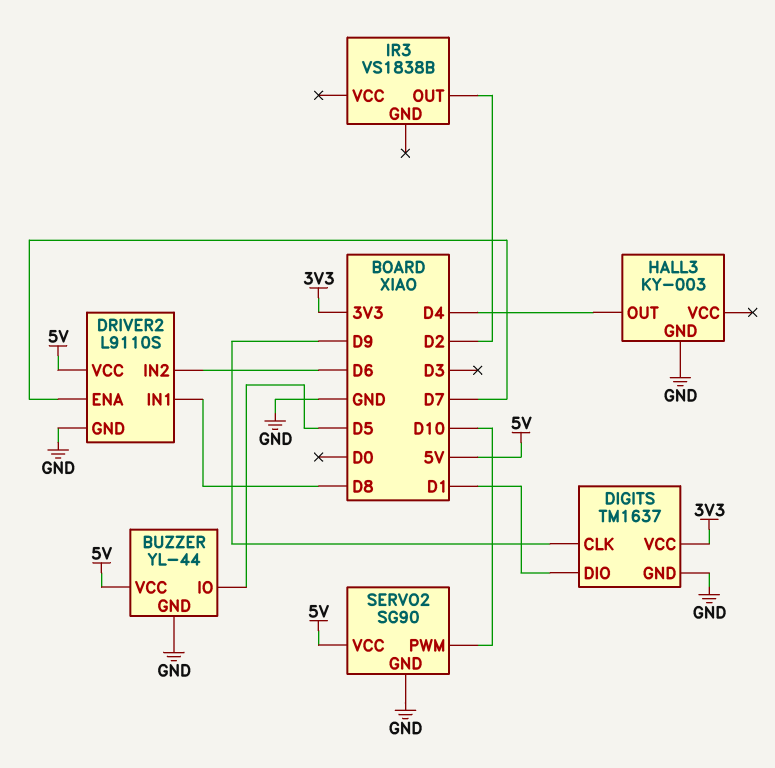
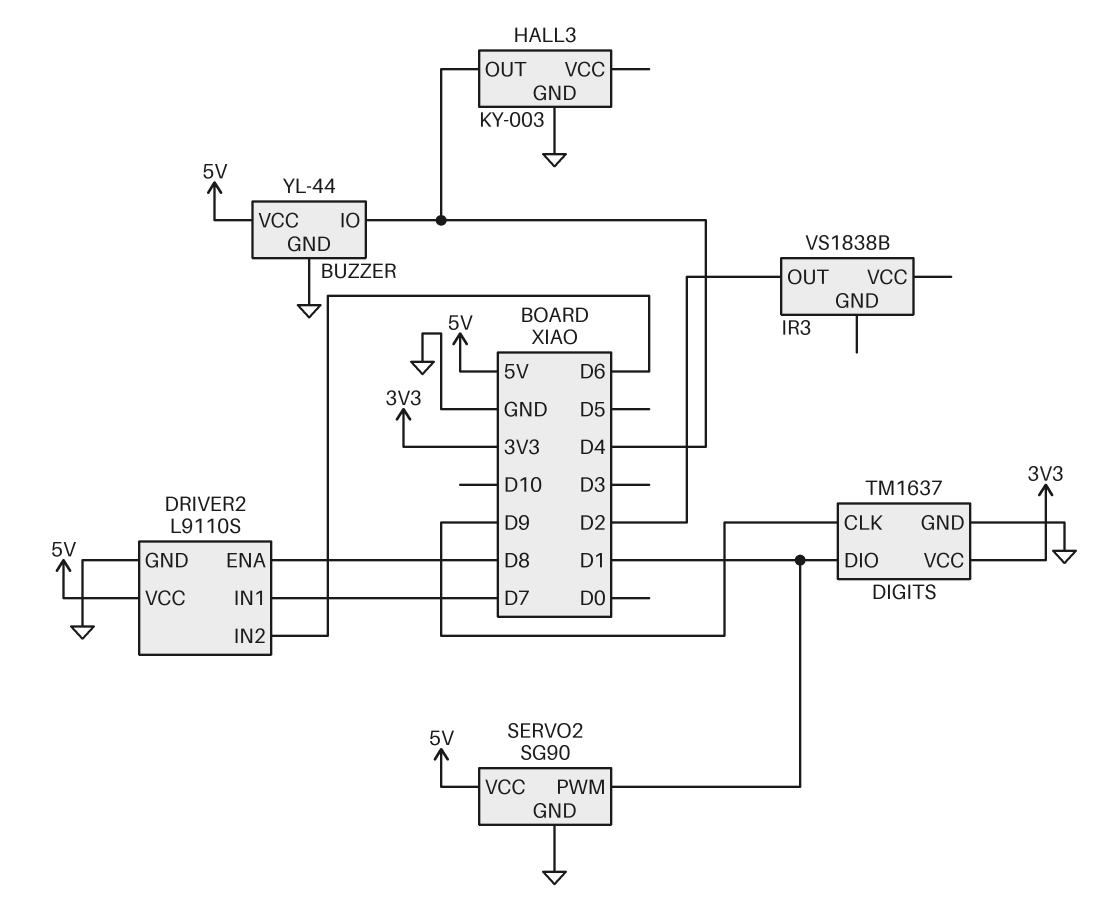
BUZZER pin IO: D5 -> D4
DRIVER2 pin ENA: D7 -> D8
DRIVER2 pin IN1: D8 -> D7
SERVO2 pin PWM: D10 -> D1

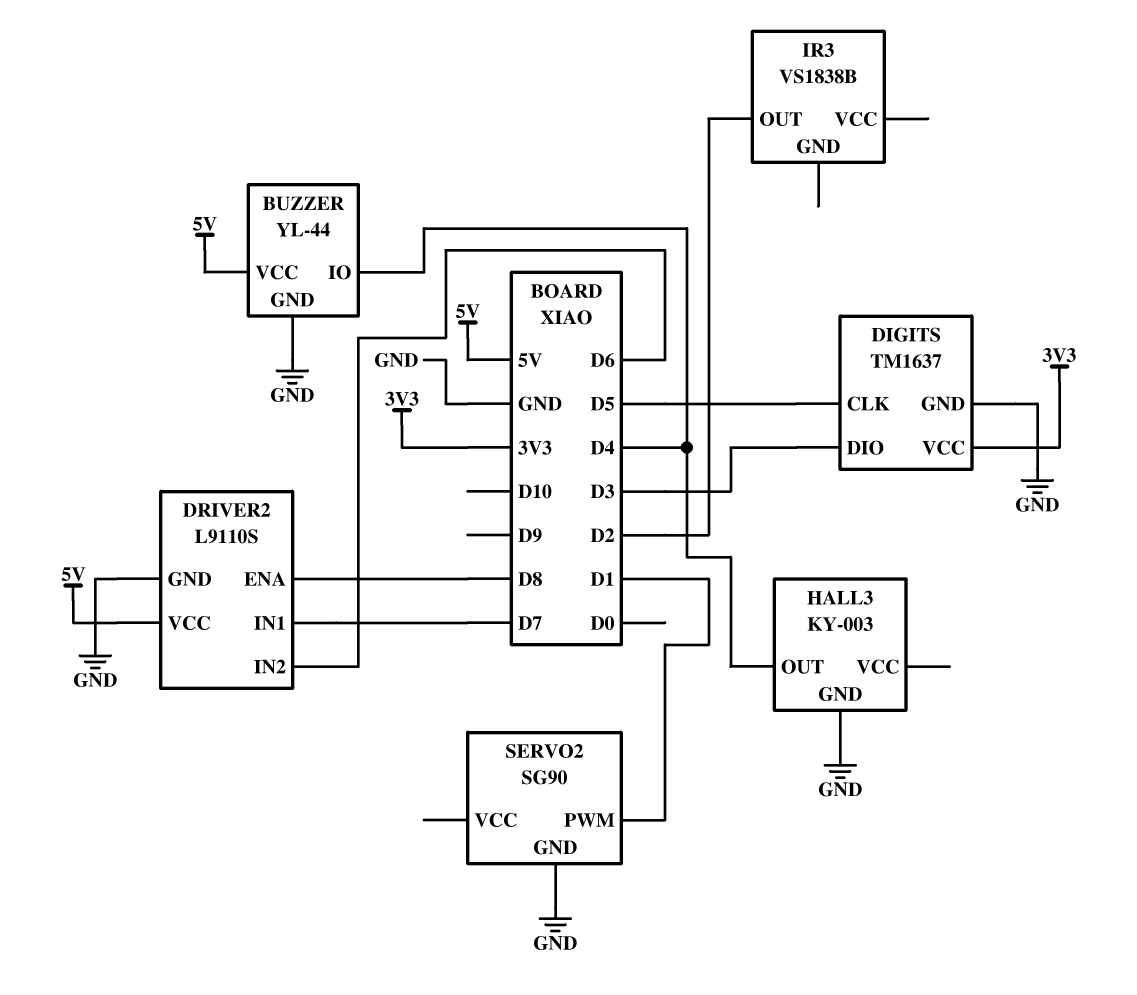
DIGITS pin CLK: D9 -> D5
DIGITS pin DIO: D1 -> D3
SERVO2 pin VCC: 5V -> none

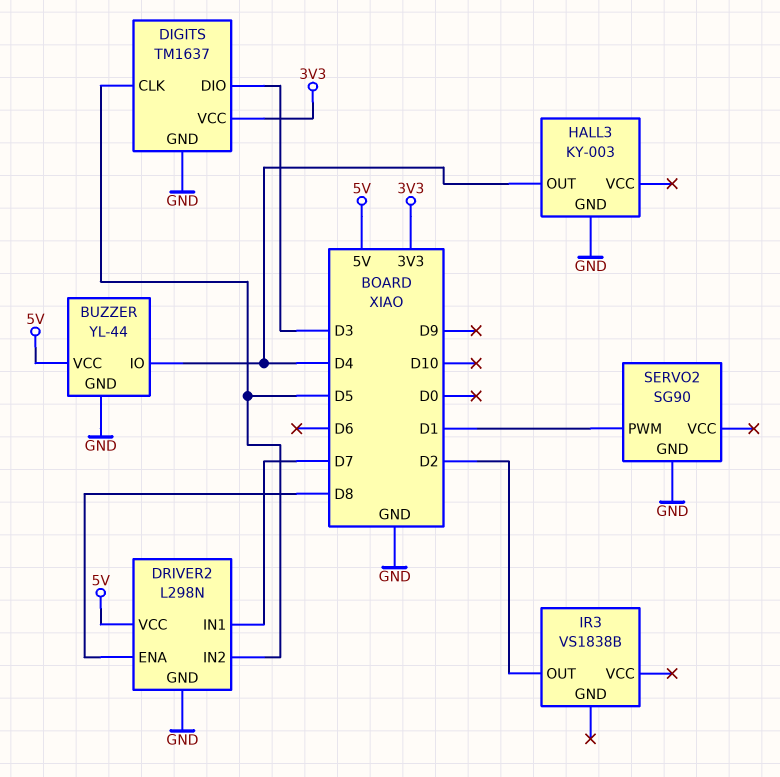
DRIVER2: L9110S -> L298N
DRIVER2 pin IN2: D6 -> D5

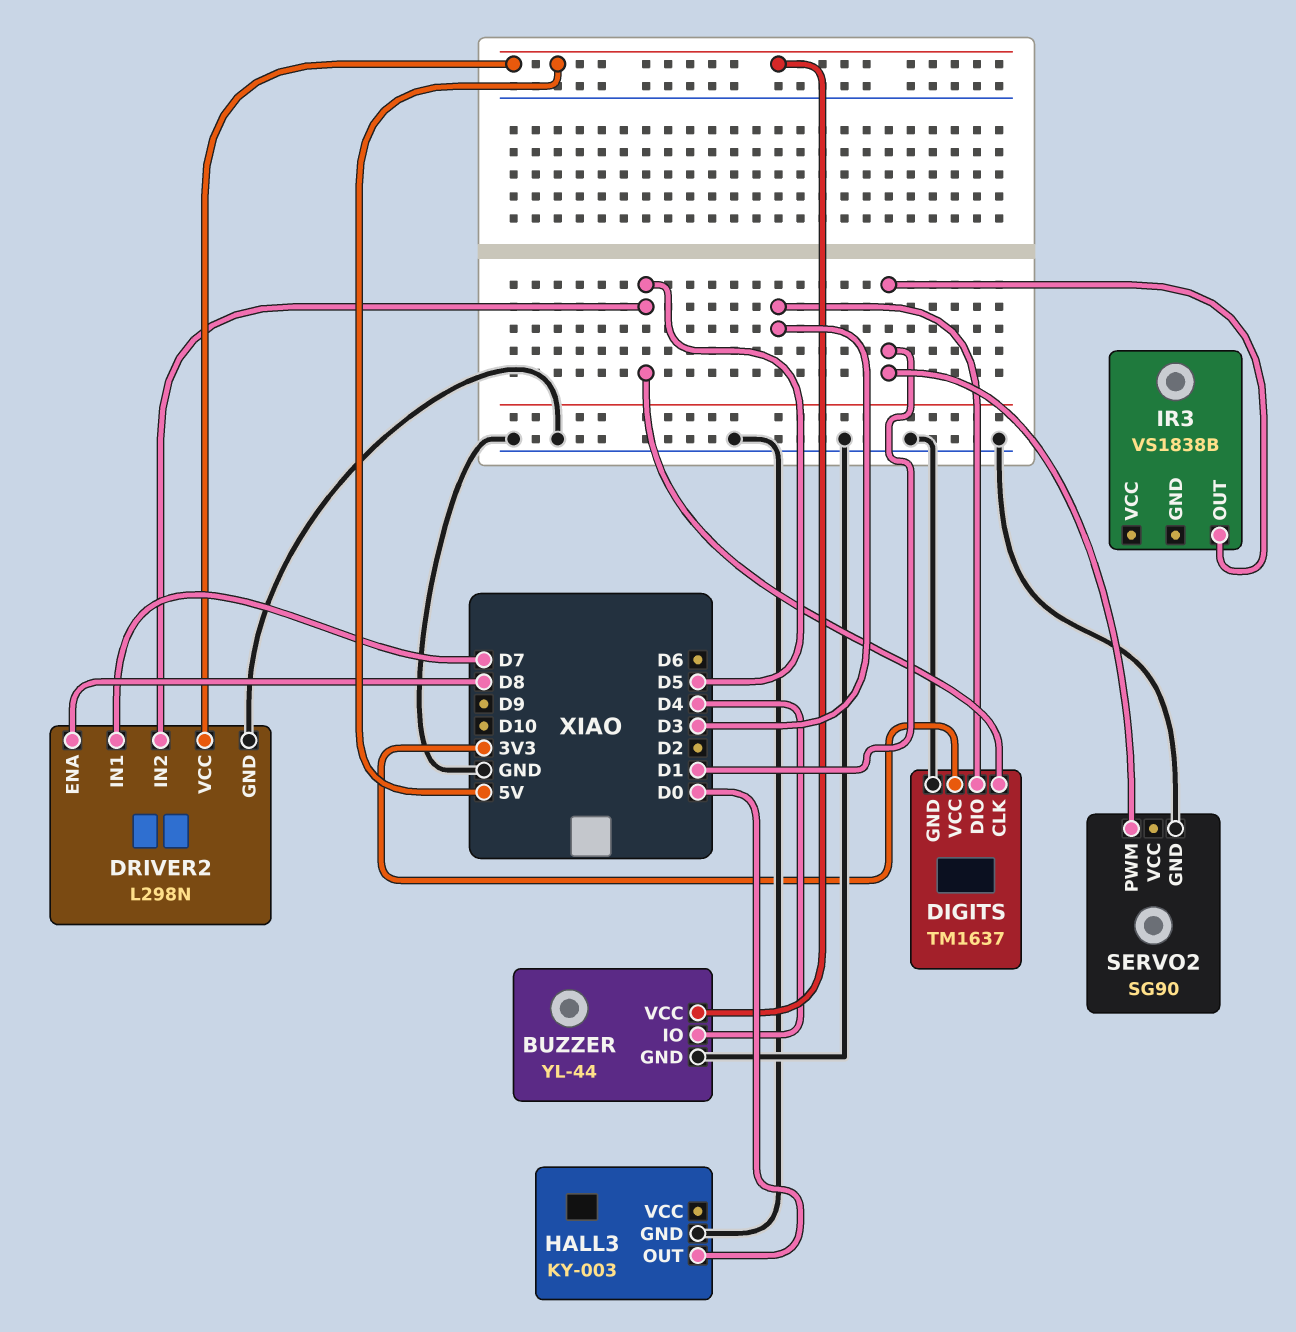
HALL3 pin OUT: D4 -> D0
IR3 pin OUT: D2 -> D1

